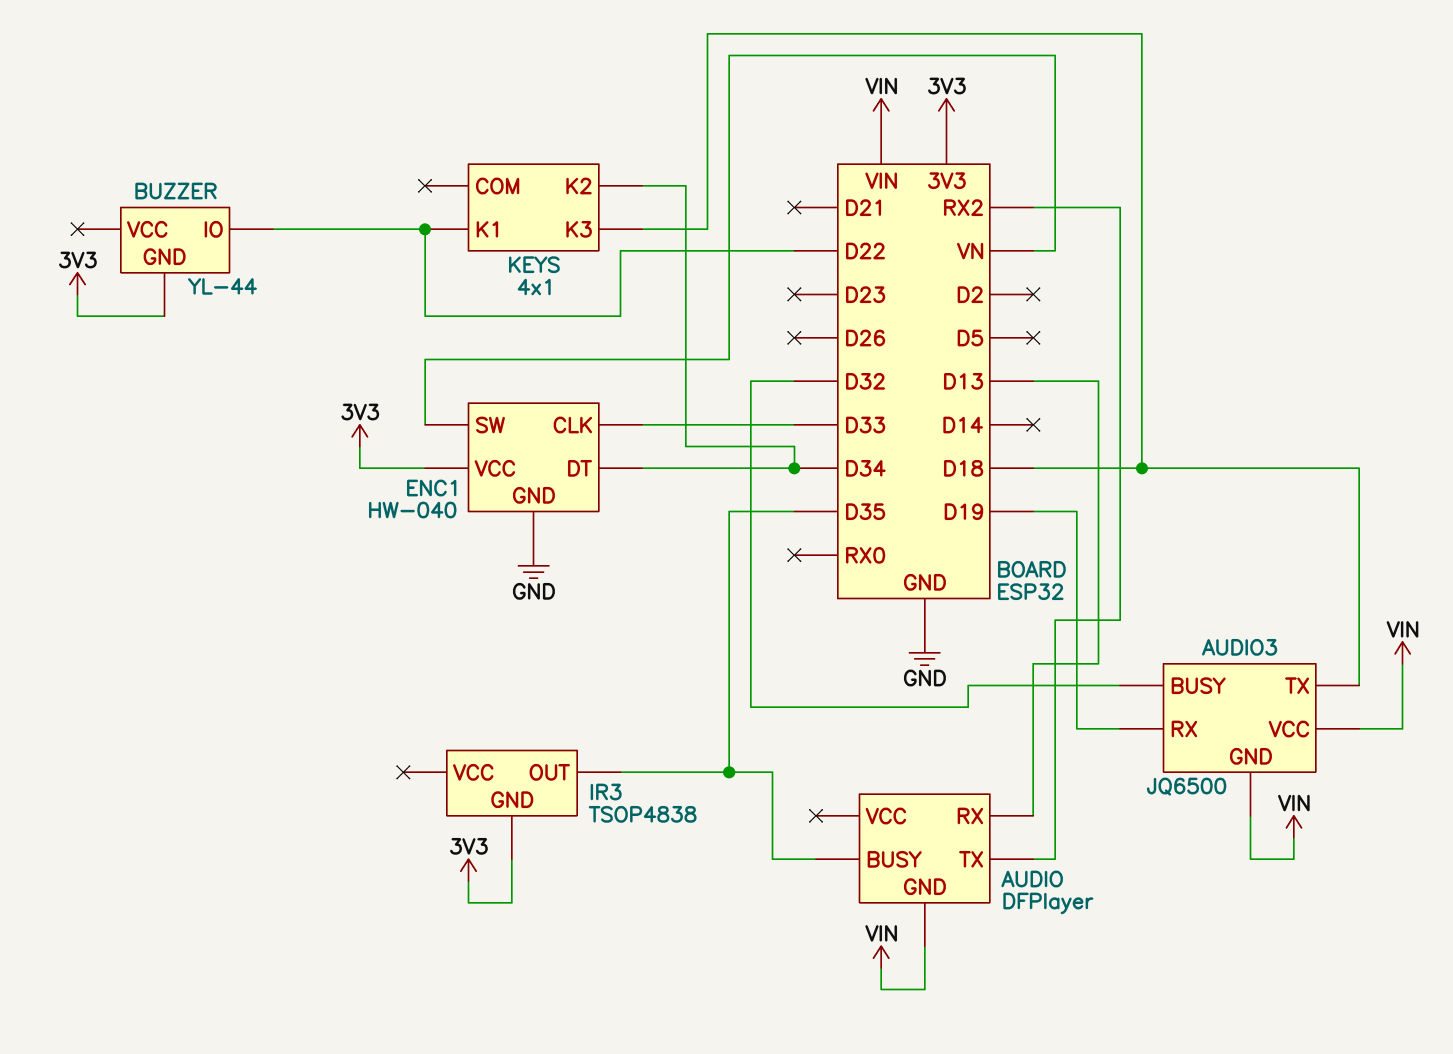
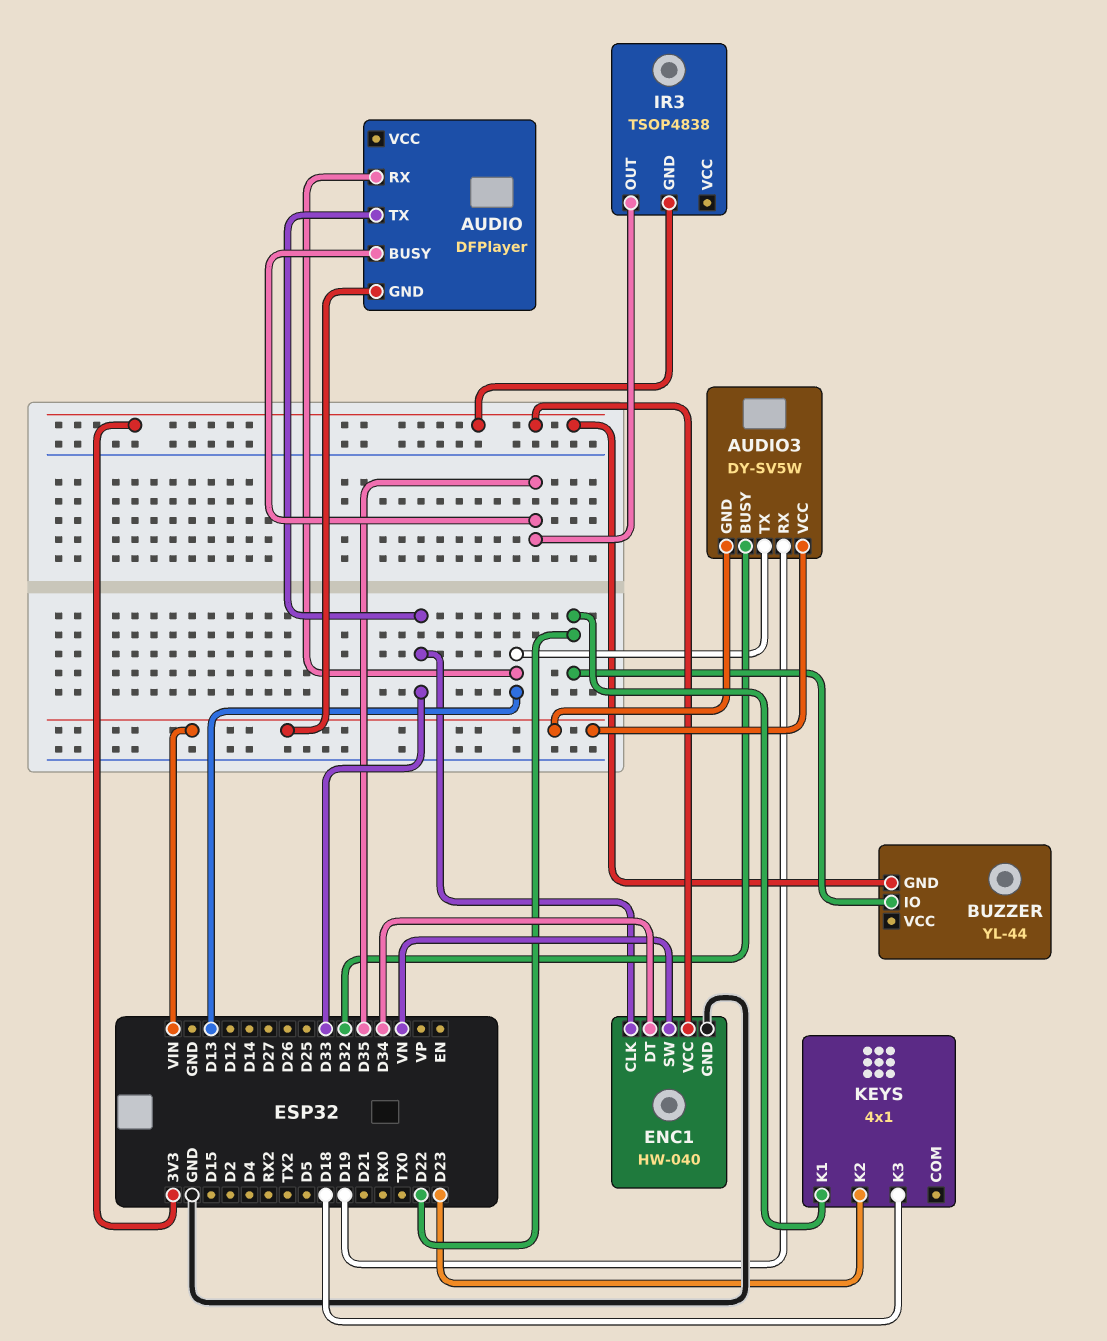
AUDIO pin TX: RX2 -> D33
AUDIO3: JQ6500 -> DY-SV5W
AUDIO3 pin TX: D18 -> D13
KEYS pin K2: D34 -> D23

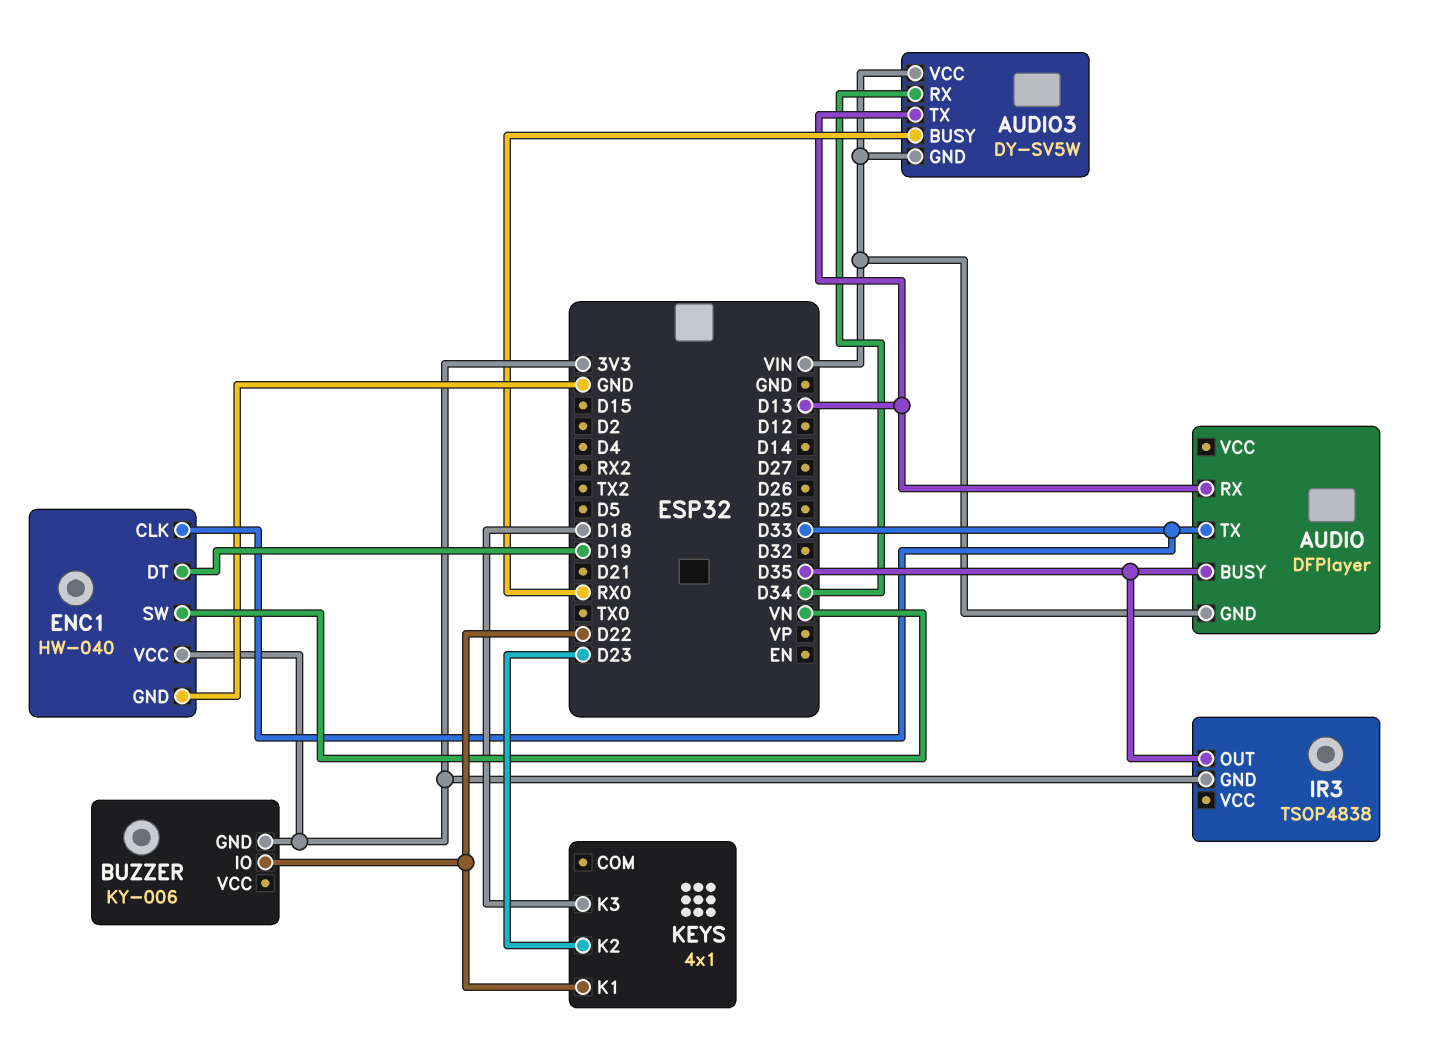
AUDIO3 pin BUSY: D32 -> RX0
AUDIO3 pin RX: D19 -> D34
BUZZER: YL-44 -> KY-006
ENC1 pin DT: D34 -> D19

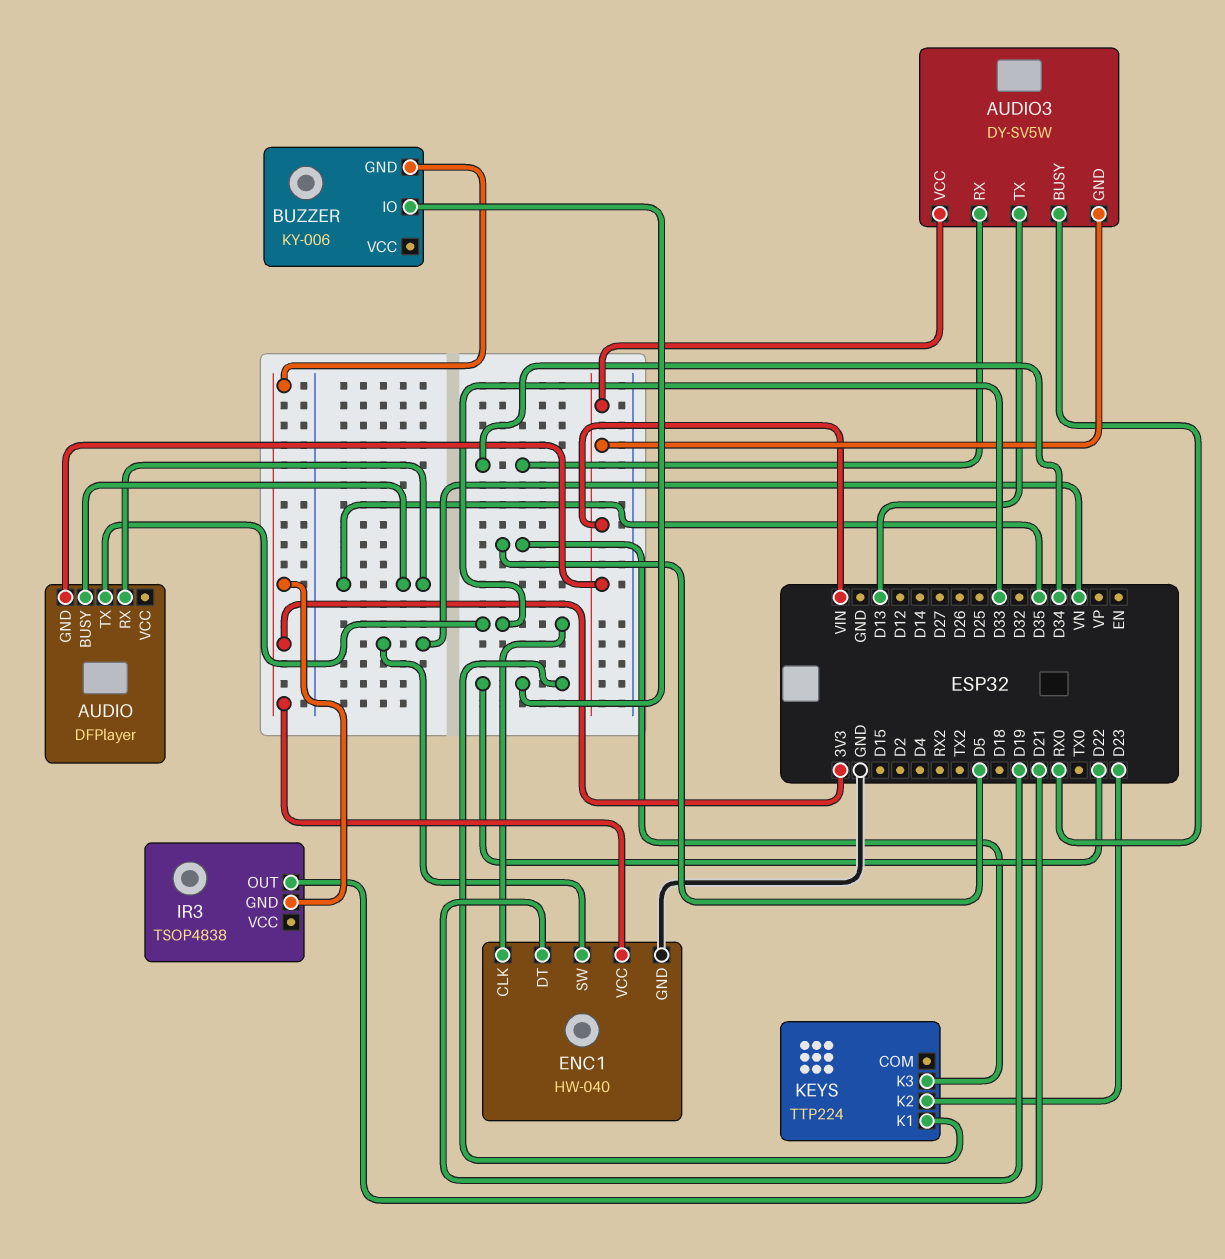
AUDIO pin RX: D13 -> D35
IR3 pin OUT: D35 -> D21
KEYS: 4x1 -> TTP224
KEYS pin K3: D18 -> D5

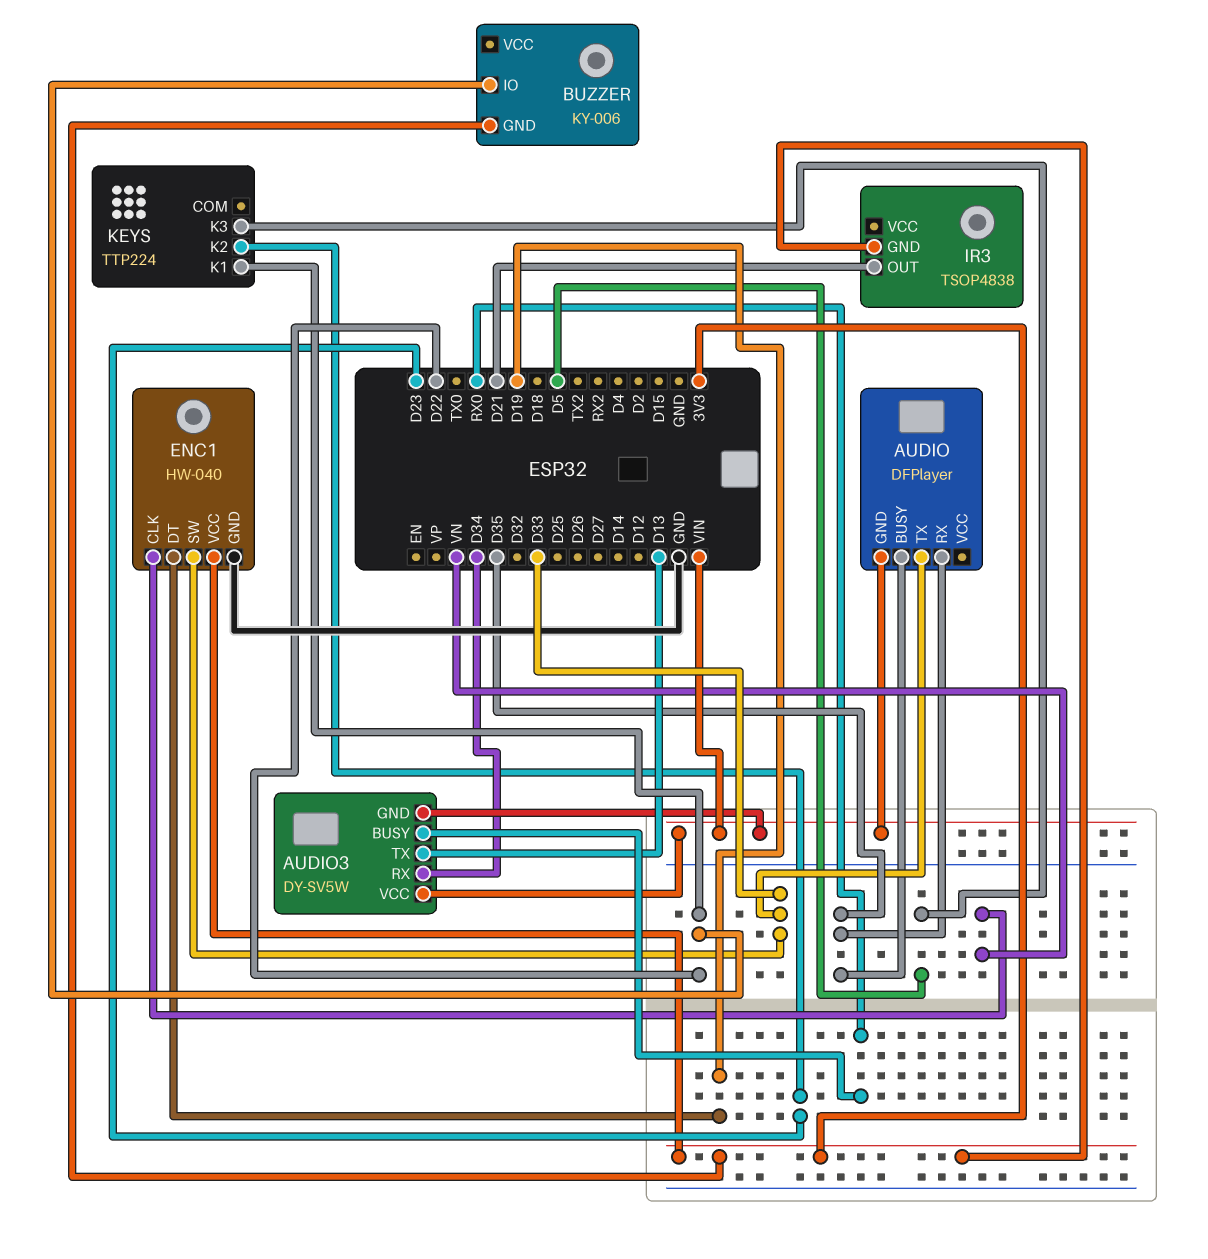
ENC1 pin CLK: D33 -> VN
ENC1 pin SW: VN -> D33

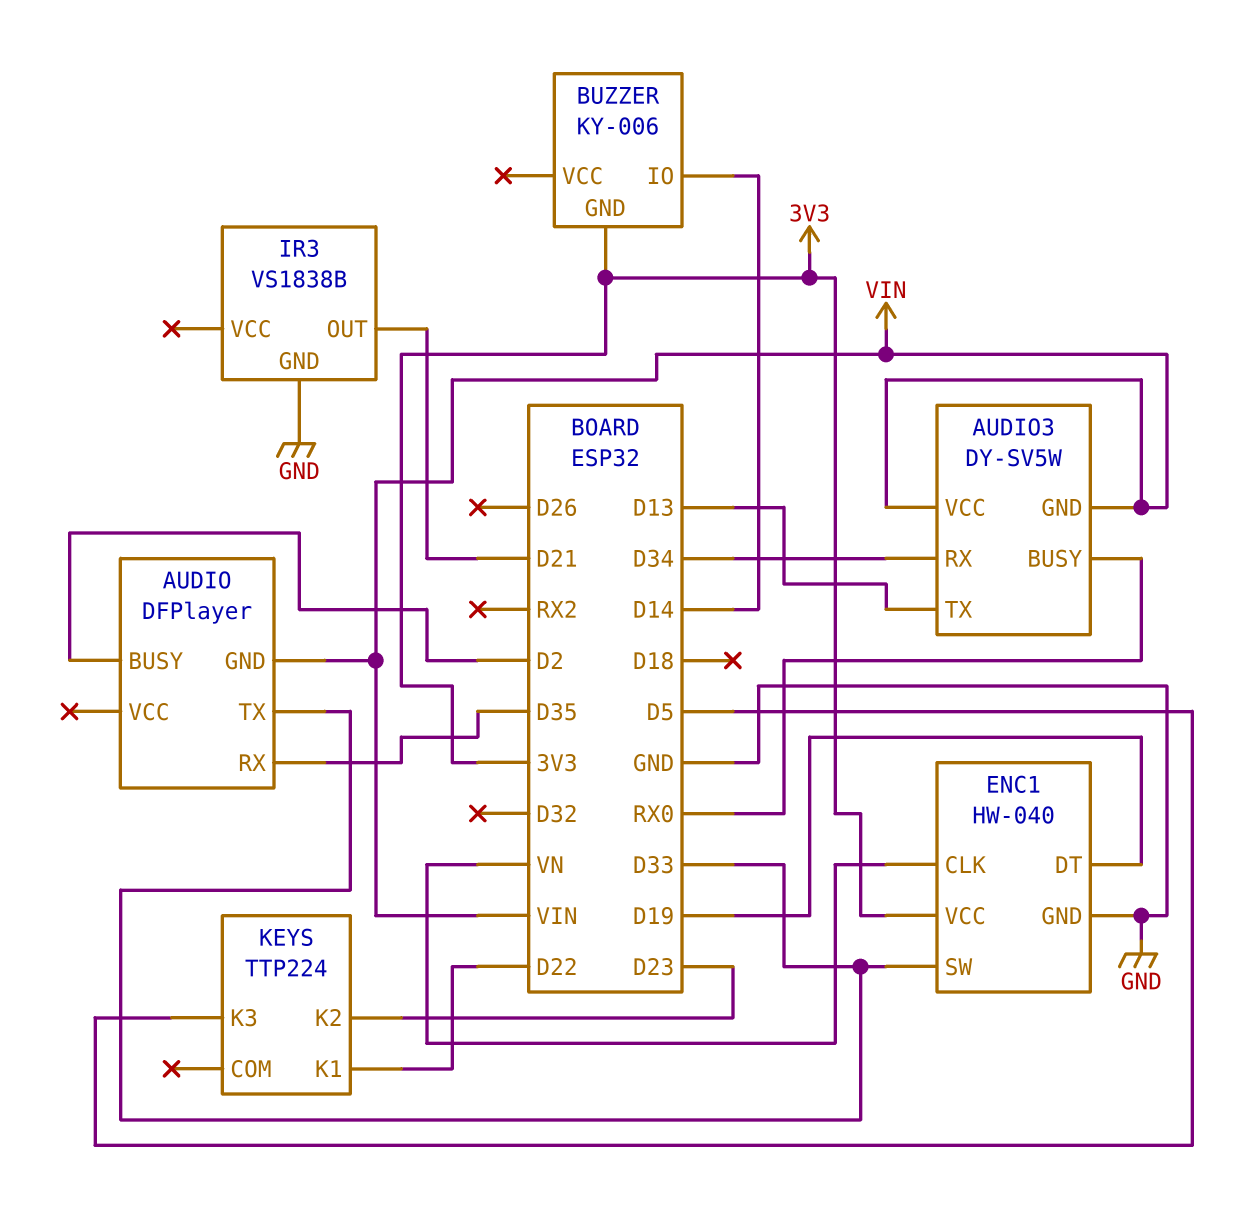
AUDIO pin BUSY: D35 -> D2
BUZZER pin IO: D22 -> D14
IR3: TSOP4838 -> VS1838B
IR3 pin GND: 3V3 -> GND

